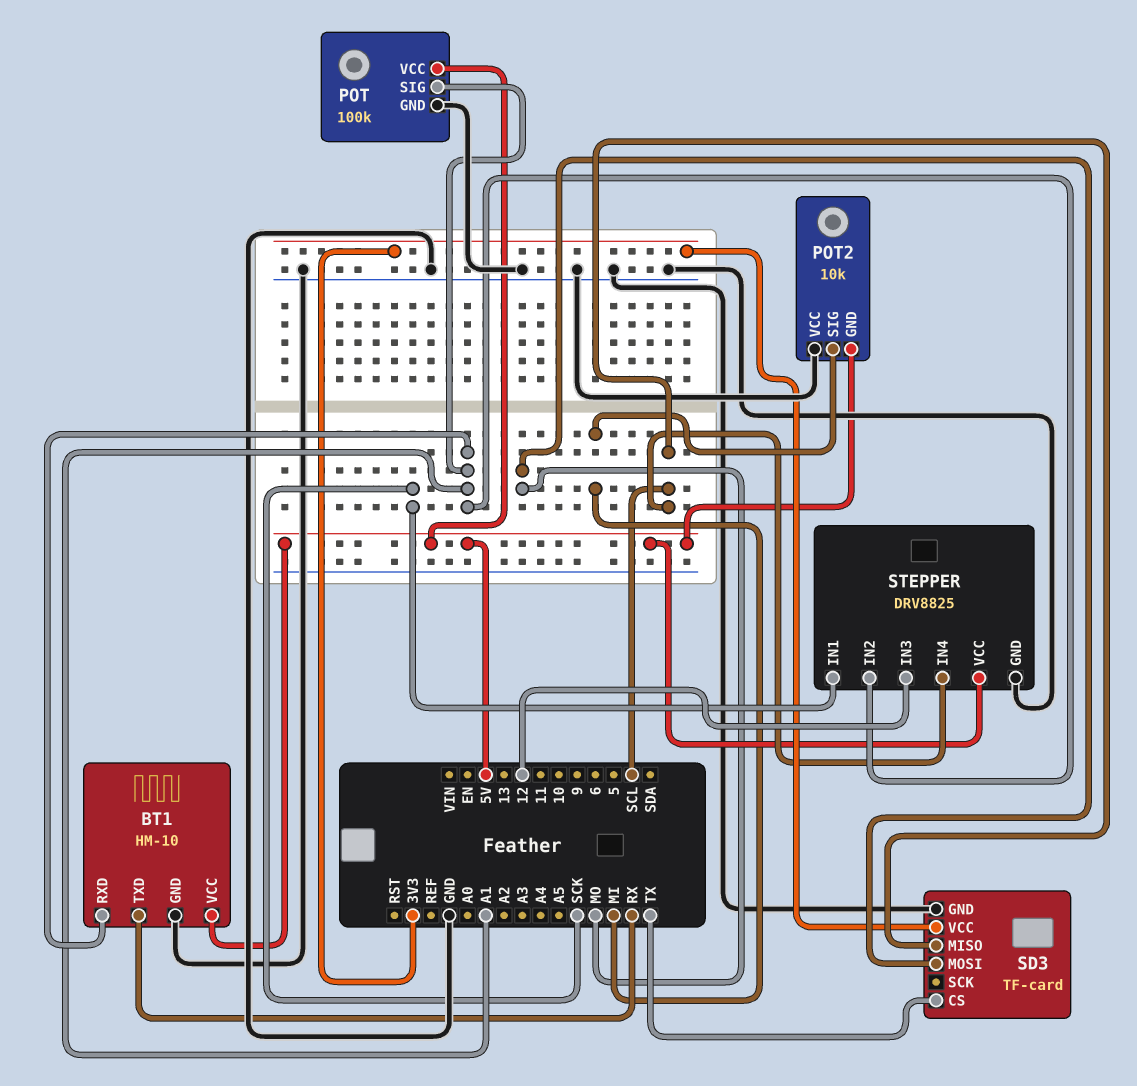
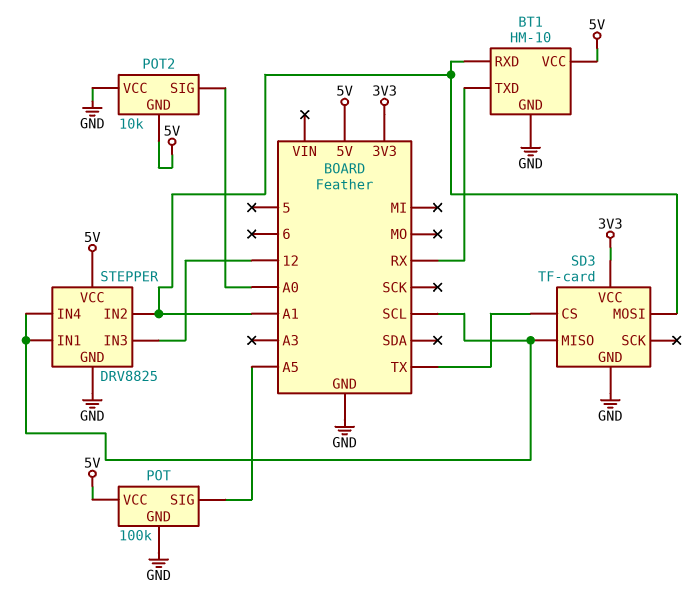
POT pin SIG: A1 -> A5
POT2 pin SIG: MI -> A0
SD3 pin MOSI: MO -> A1
STEPPER pin IN1: SCK -> SCL

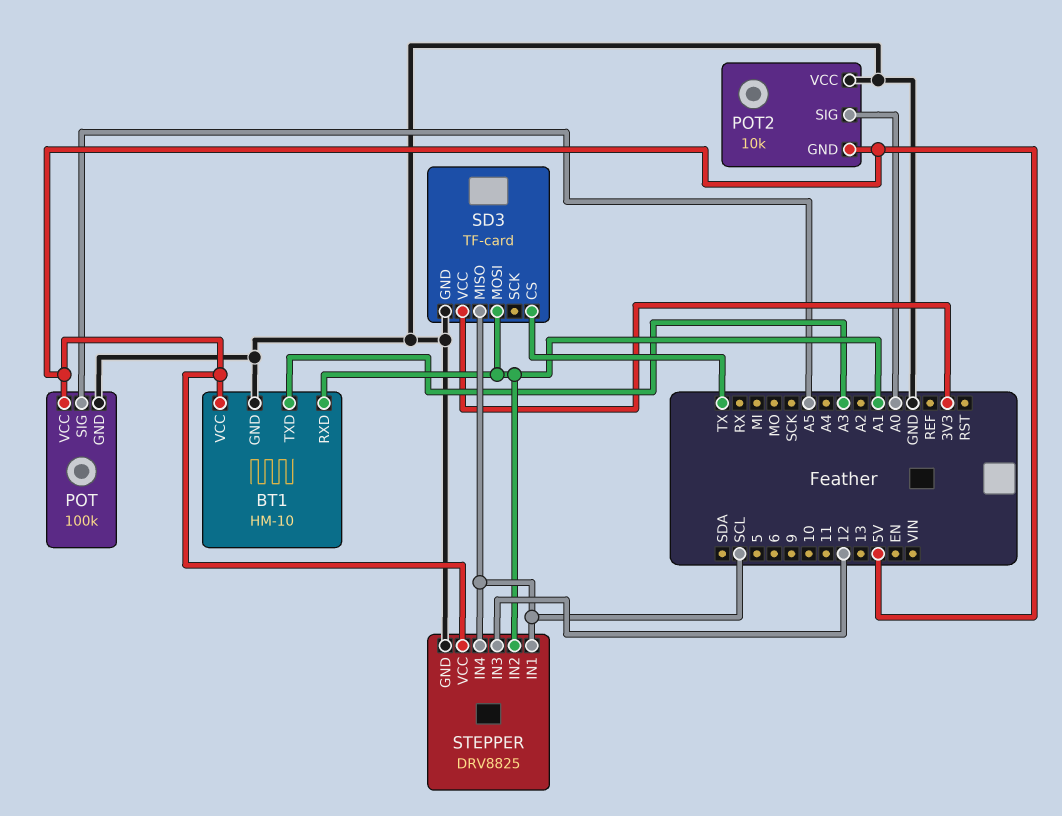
BT1 pin TXD: RX -> A3

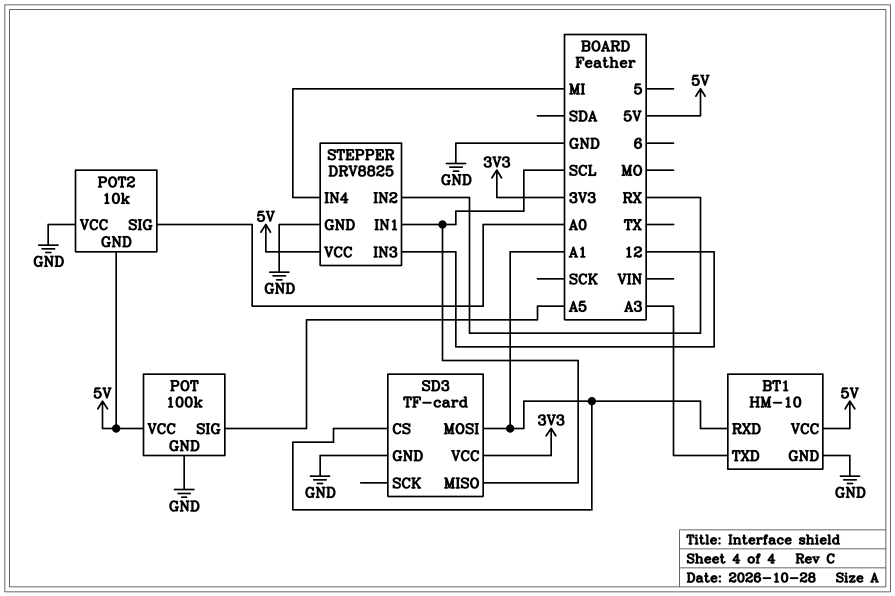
SD3 pin CS: TX -> A1
STEPPER pin IN2: A1 -> RX
STEPPER pin IN4: SCL -> MI

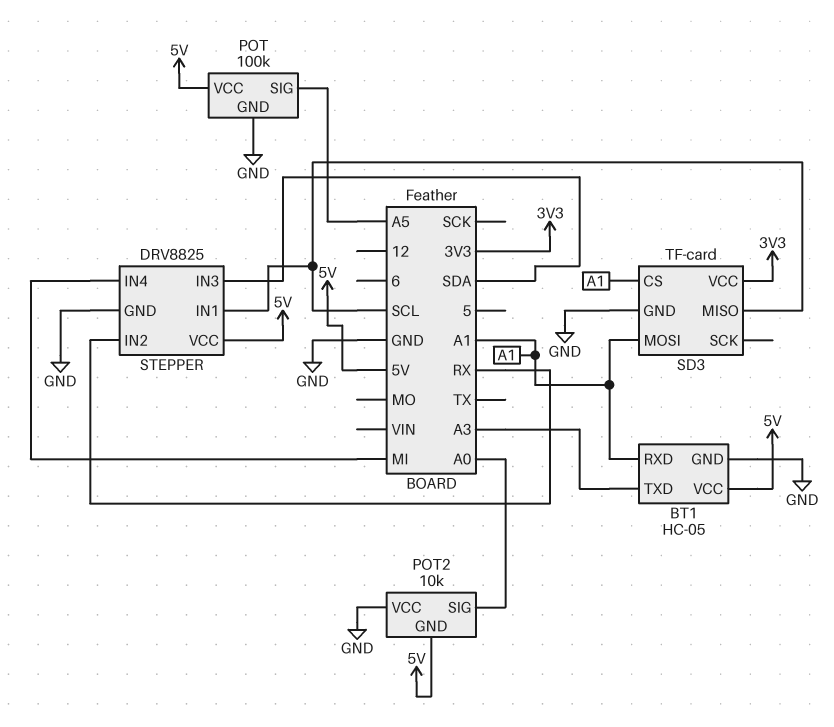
BT1: HM-10 -> HC-05
STEPPER pin IN3: 12 -> SDA

